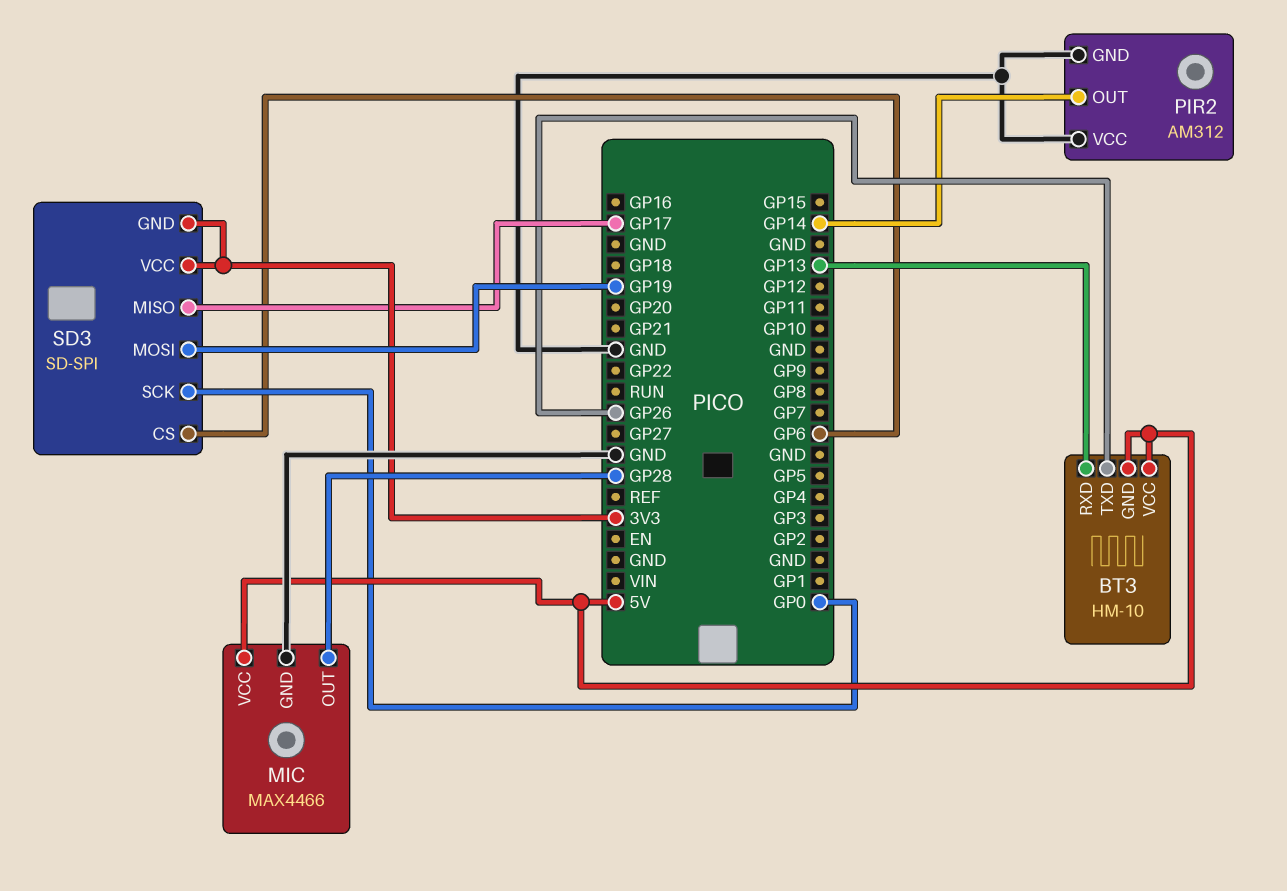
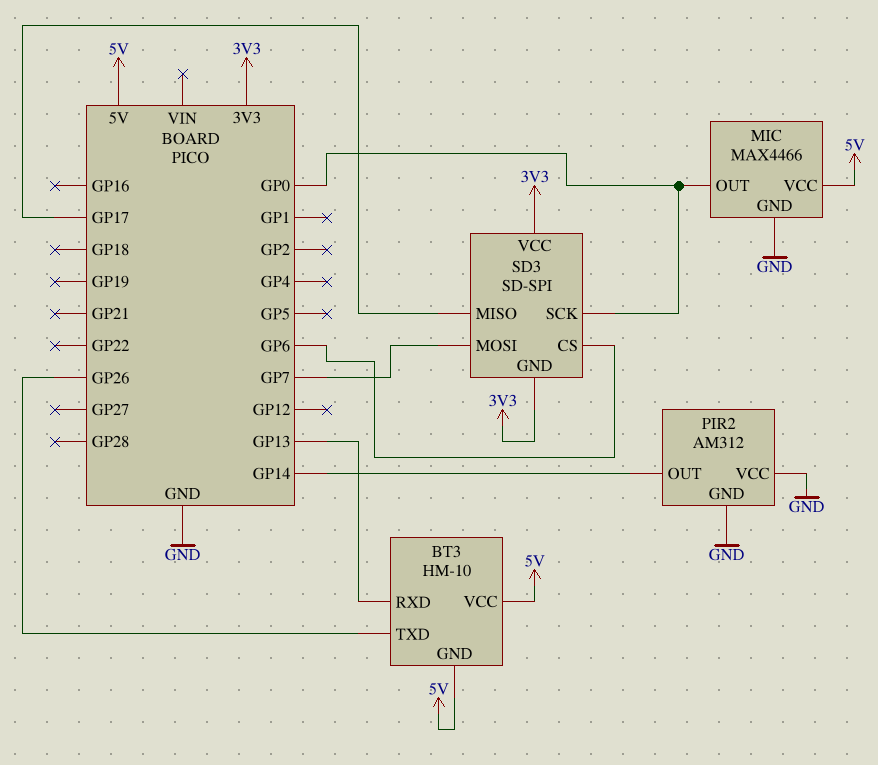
MIC pin OUT: GP28 -> GP0
SD3 pin MOSI: GP19 -> GP7

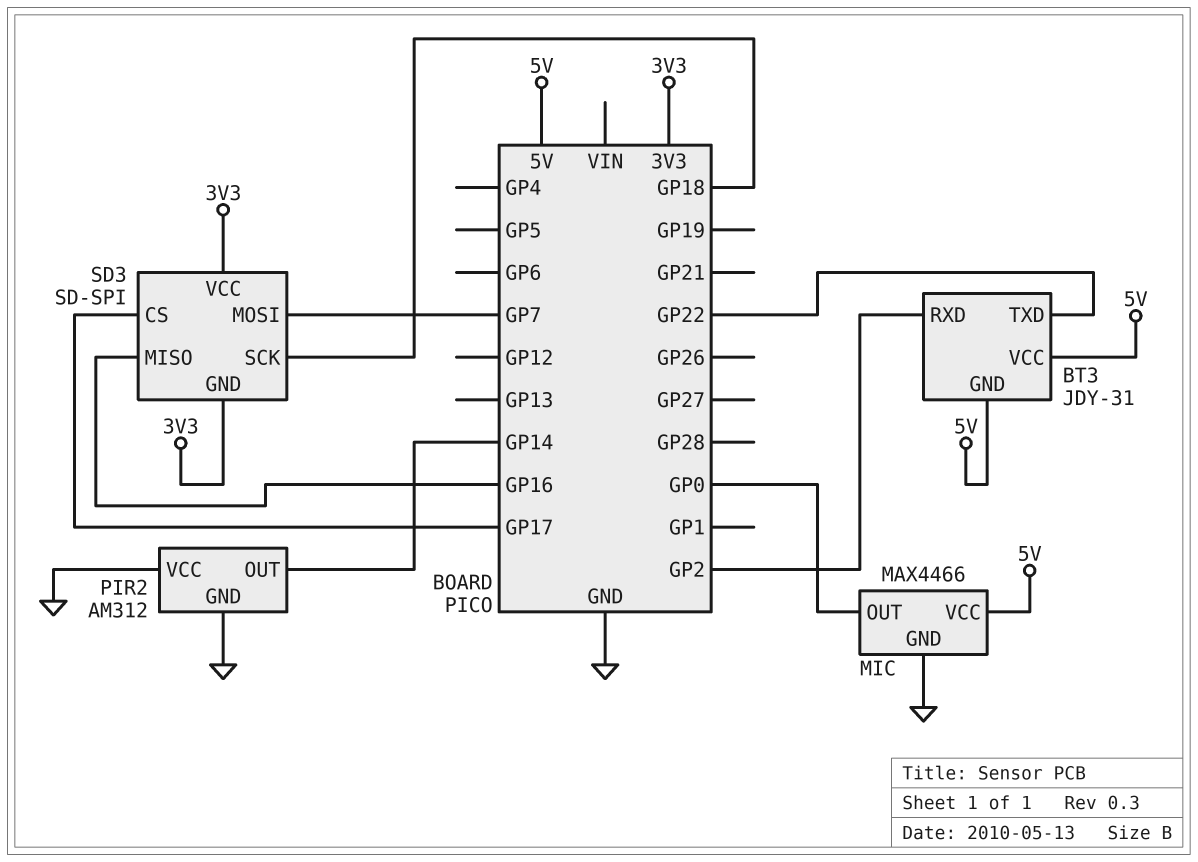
BT3: HM-10 -> JDY-31
BT3 pin RXD: GP13 -> GP2
BT3 pin TXD: GP26 -> GP22
SD3 pin CS: GP6 -> GP17
SD3 pin MISO: GP17 -> GP16
SD3 pin SCK: GP0 -> GP18

